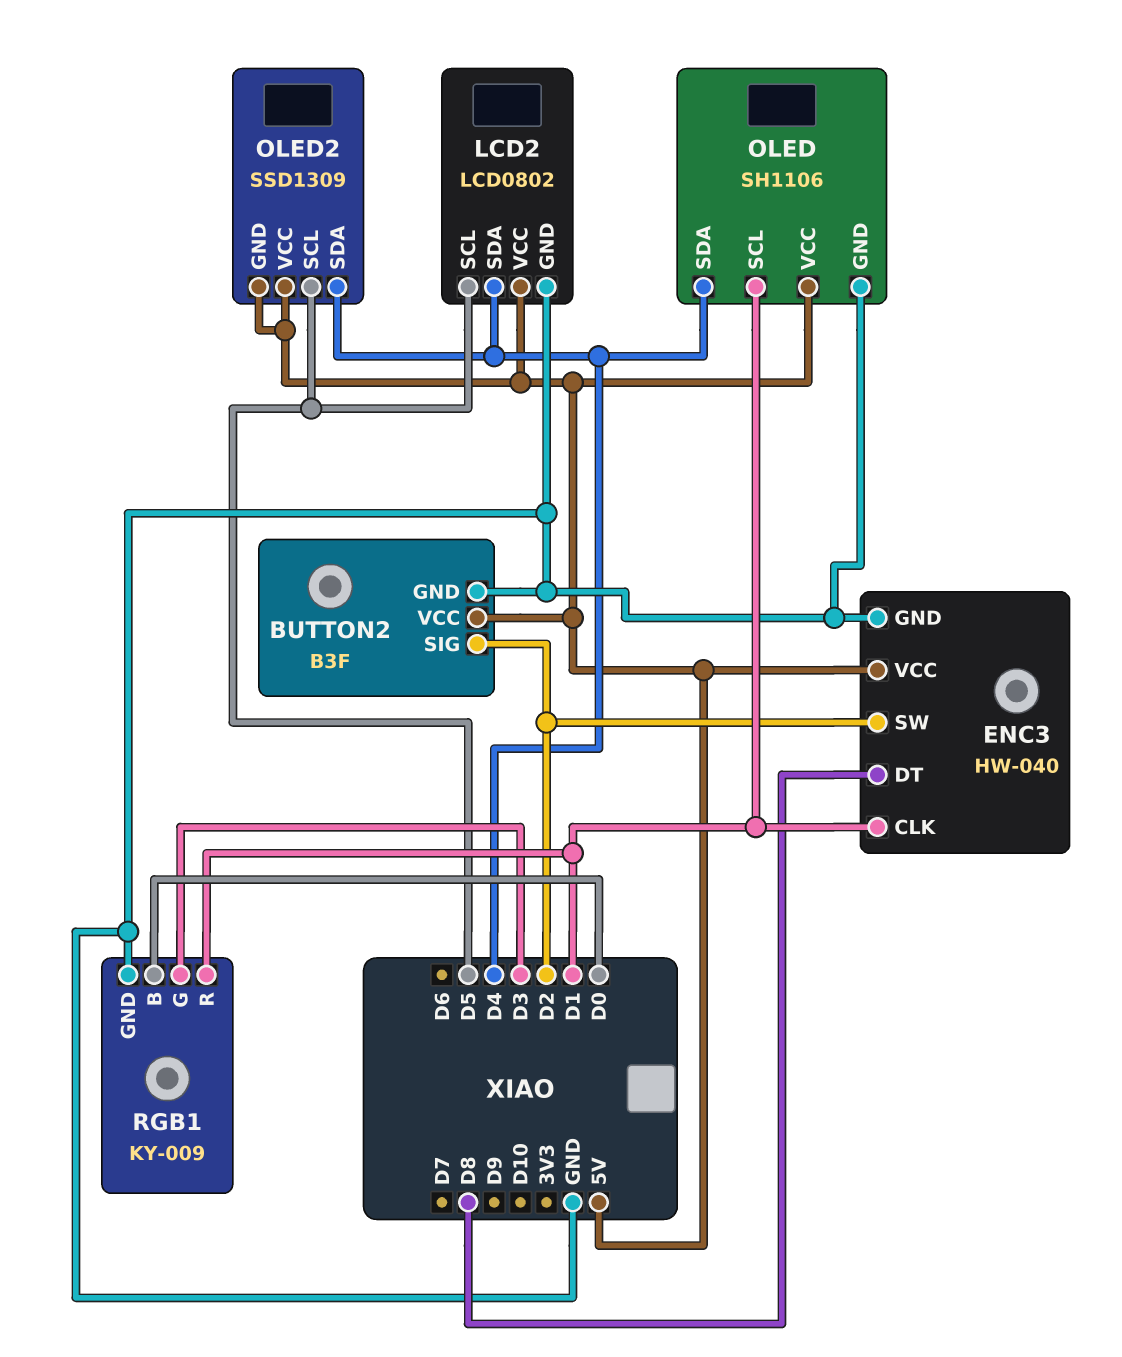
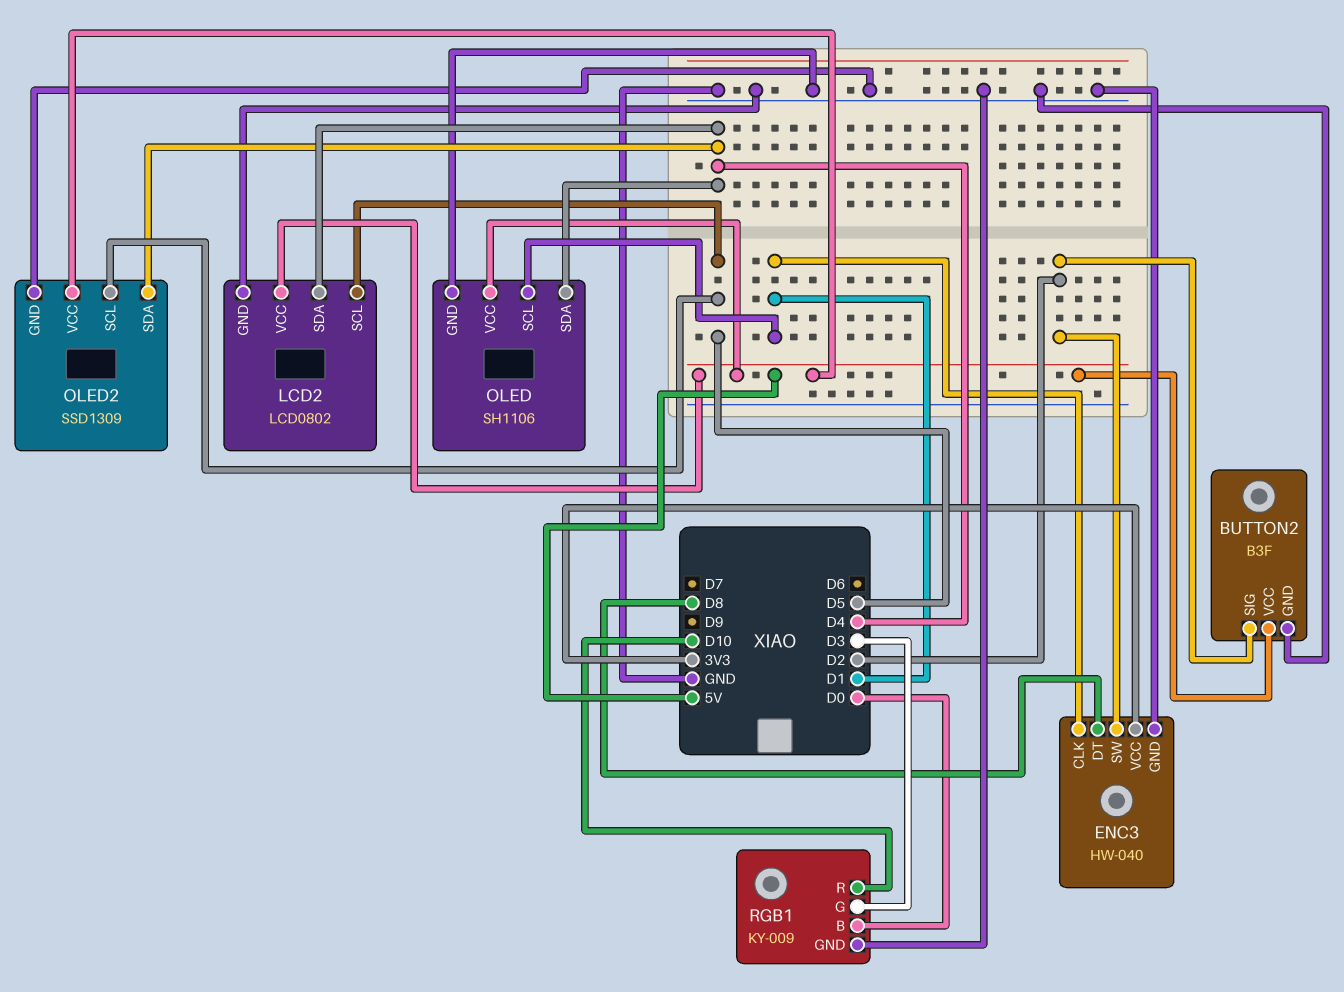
ENC3 pin VCC: 5V -> 3V3
OLED2 pin GND: 5V -> GND
RGB1 pin R: D1 -> D10

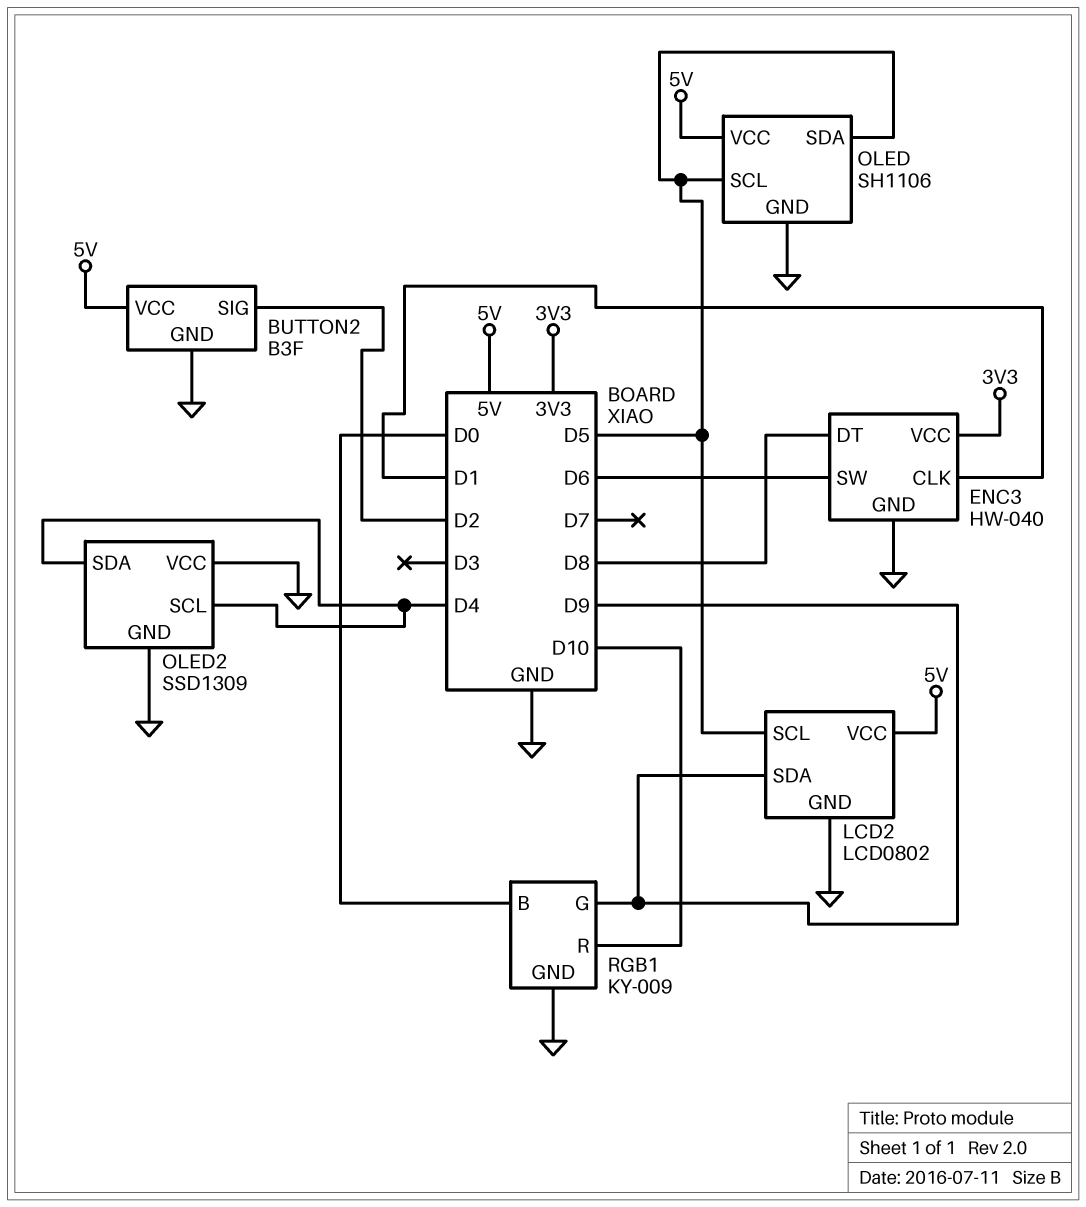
ENC3 pin SW: D2 -> D6
LCD2 pin SDA: D4 -> D9
OLED pin SCL: D1 -> D5
OLED pin SDA: D4 -> D5
OLED2 pin SCL: D5 -> D4
OLED2 pin VCC: 5V -> GND
RGB1 pin G: D3 -> D9

